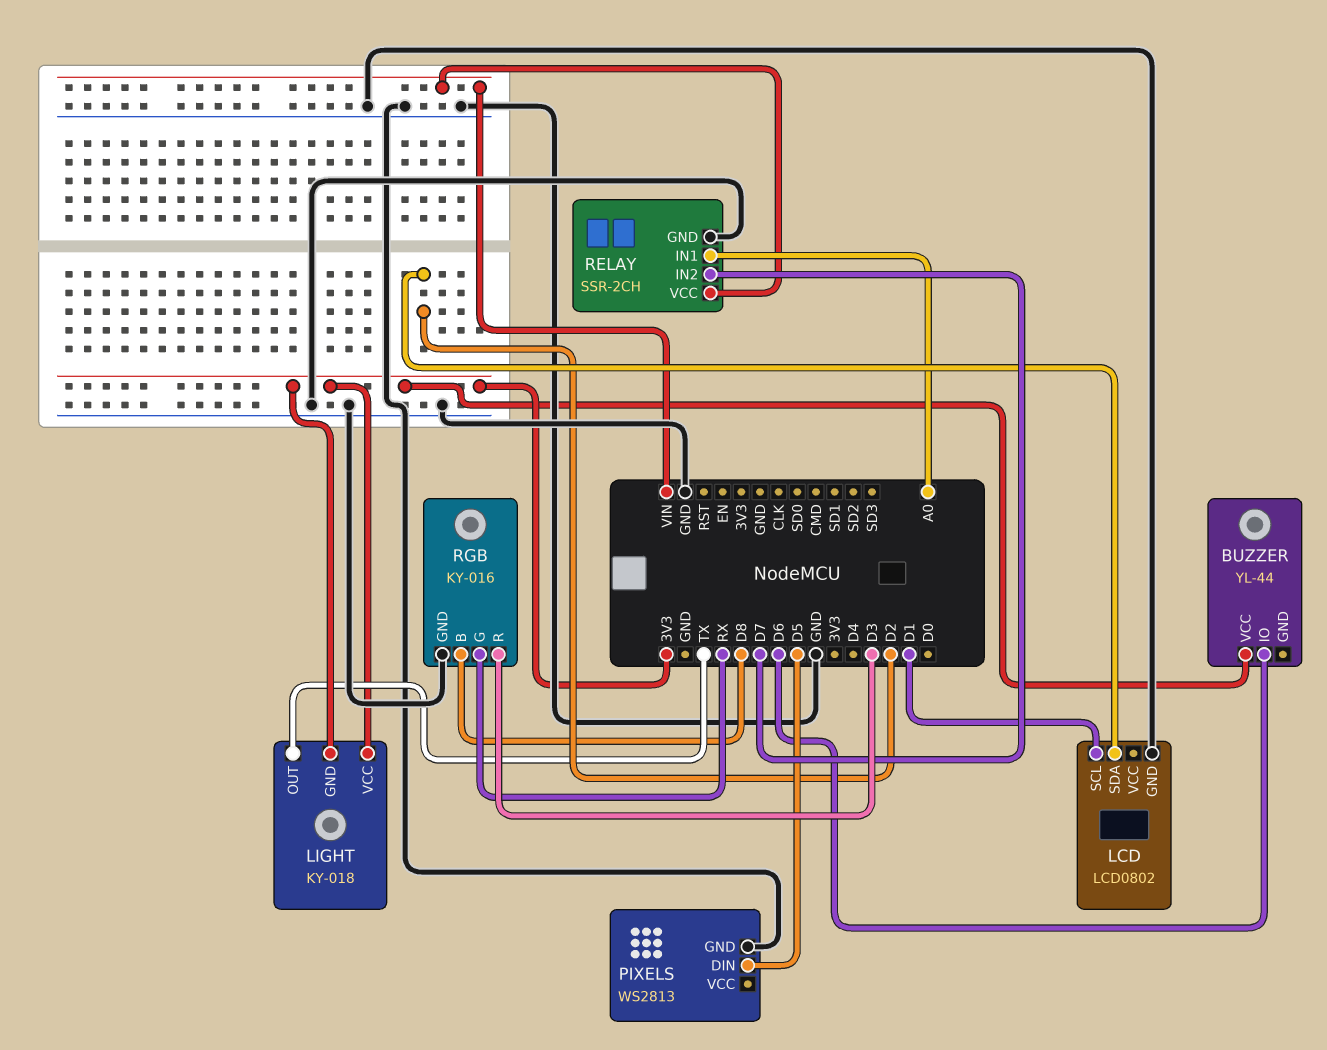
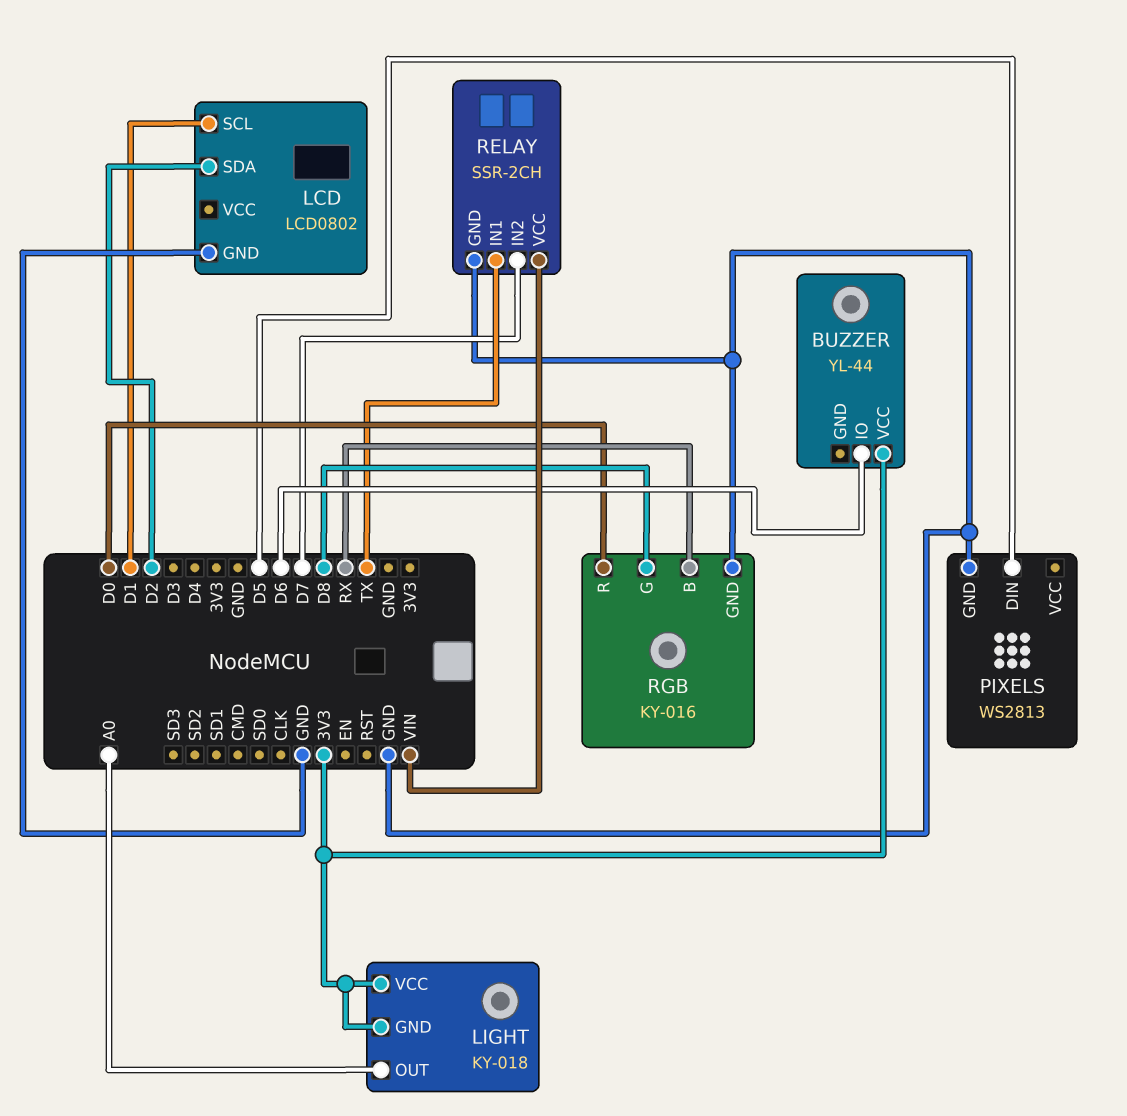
LIGHT pin OUT: TX -> A0
RELAY pin IN1: A0 -> TX
RGB pin B: D8 -> RX
RGB pin G: RX -> D8
RGB pin R: D3 -> D0

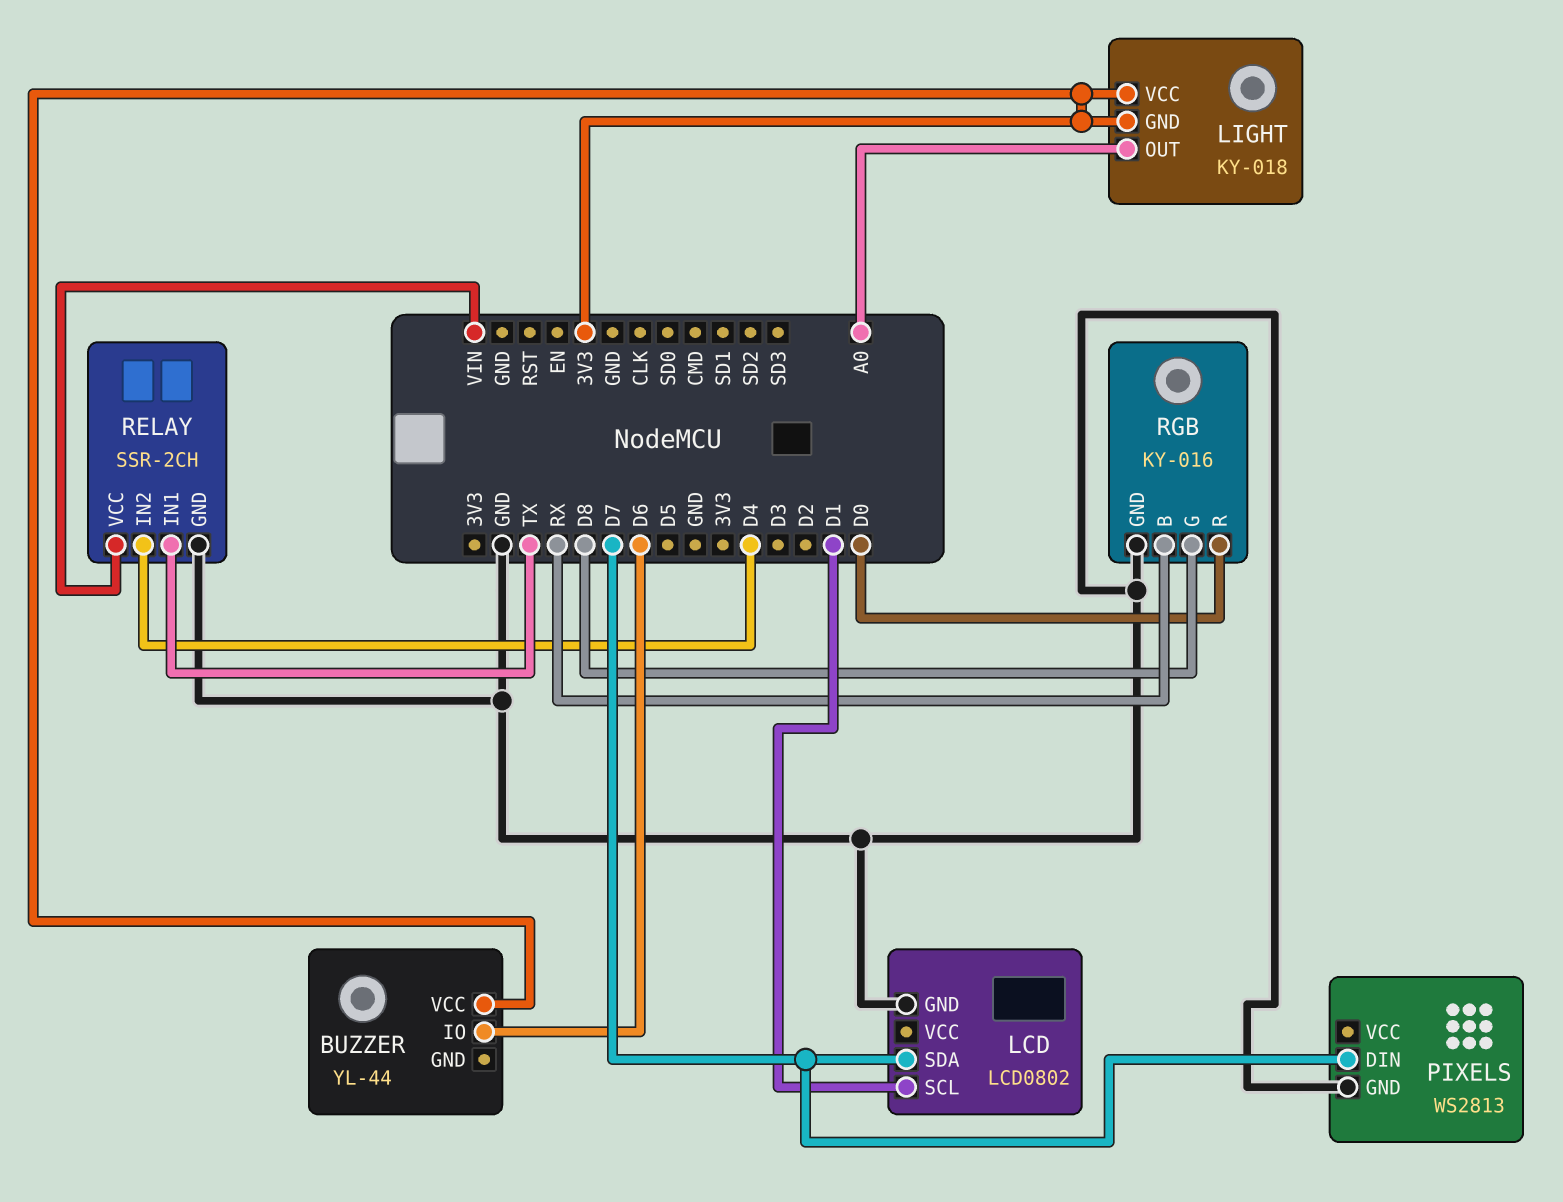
LCD pin SDA: D2 -> D7
PIXELS pin DIN: D5 -> D7
RELAY pin IN2: D7 -> D4

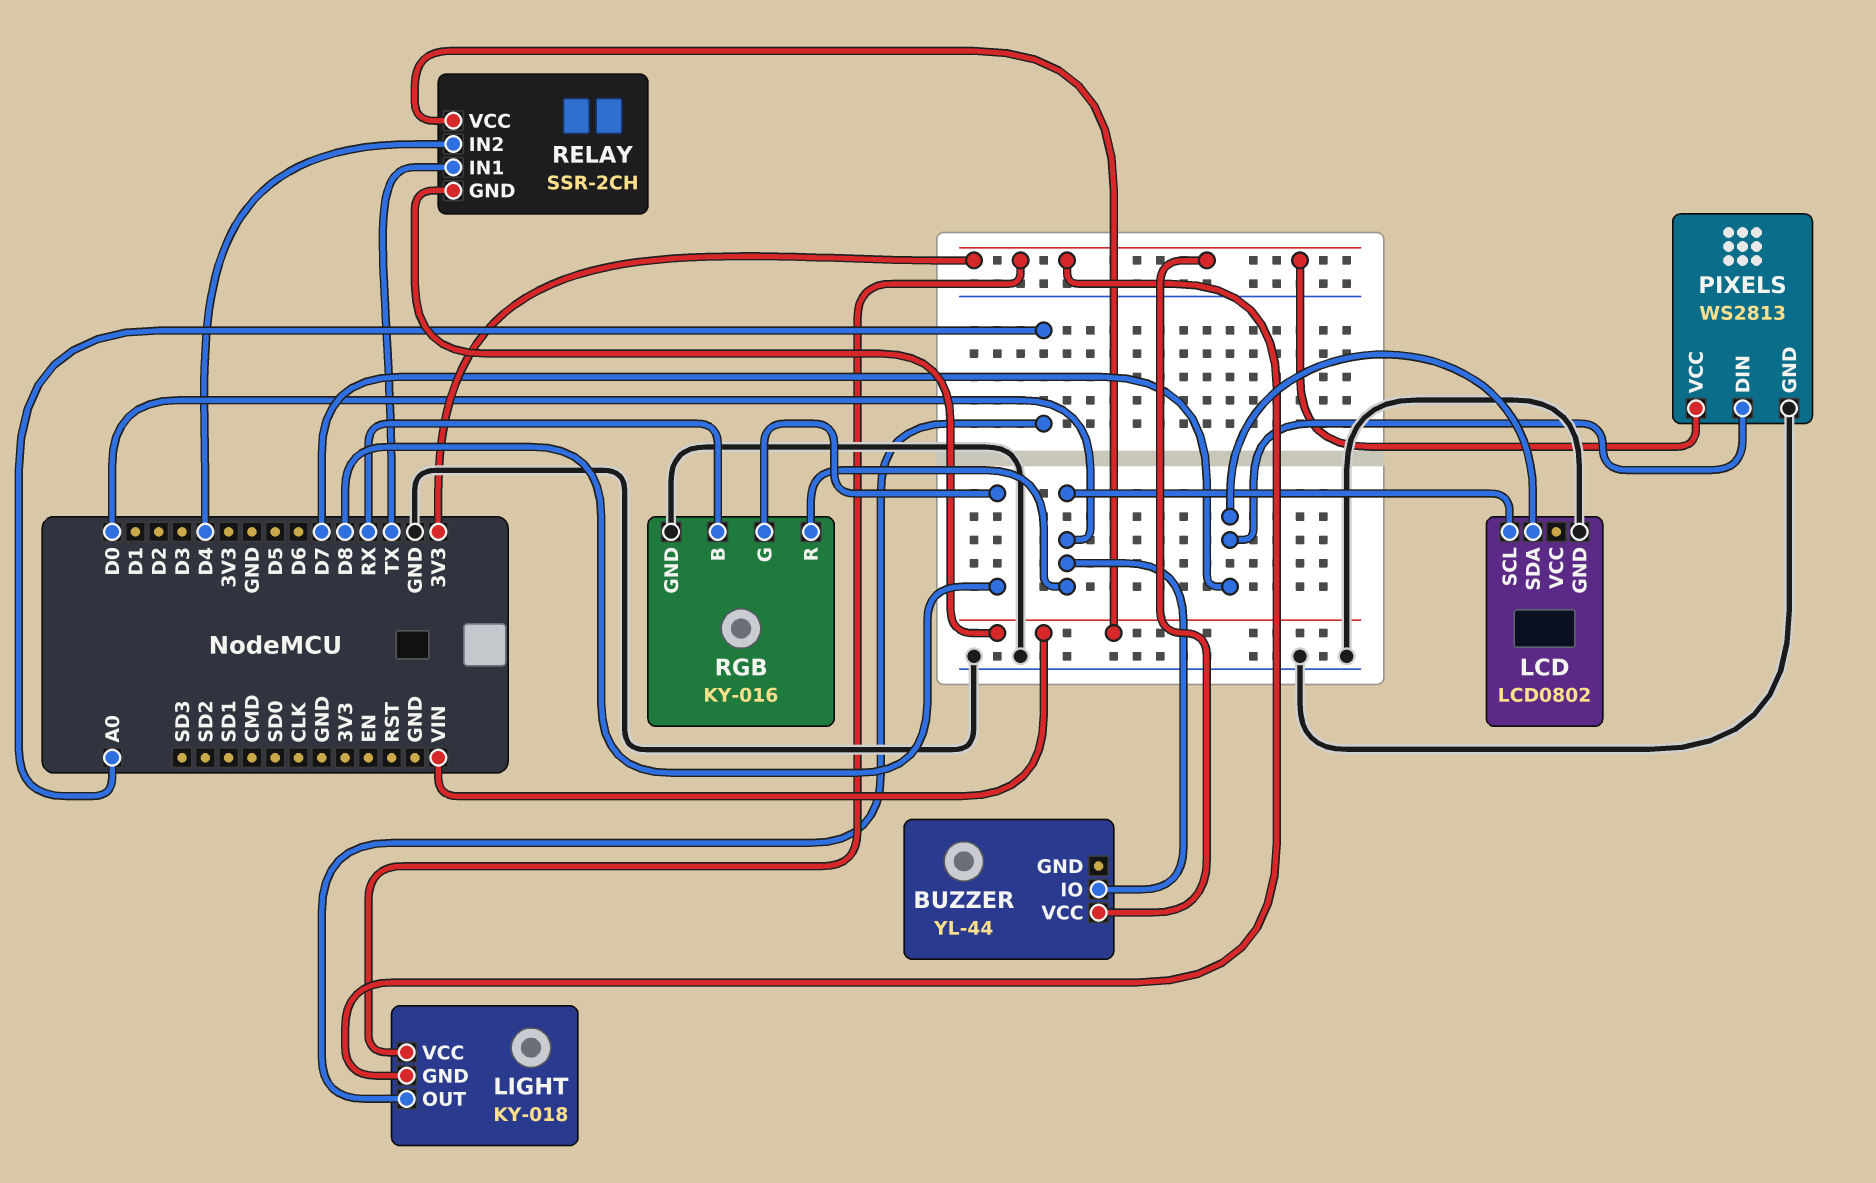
BUZZER pin IO: D6 -> D0
LCD pin SCL: D1 -> D0
PIXELS pin VCC: none -> 3V3
RELAY pin GND: GND -> VIN

